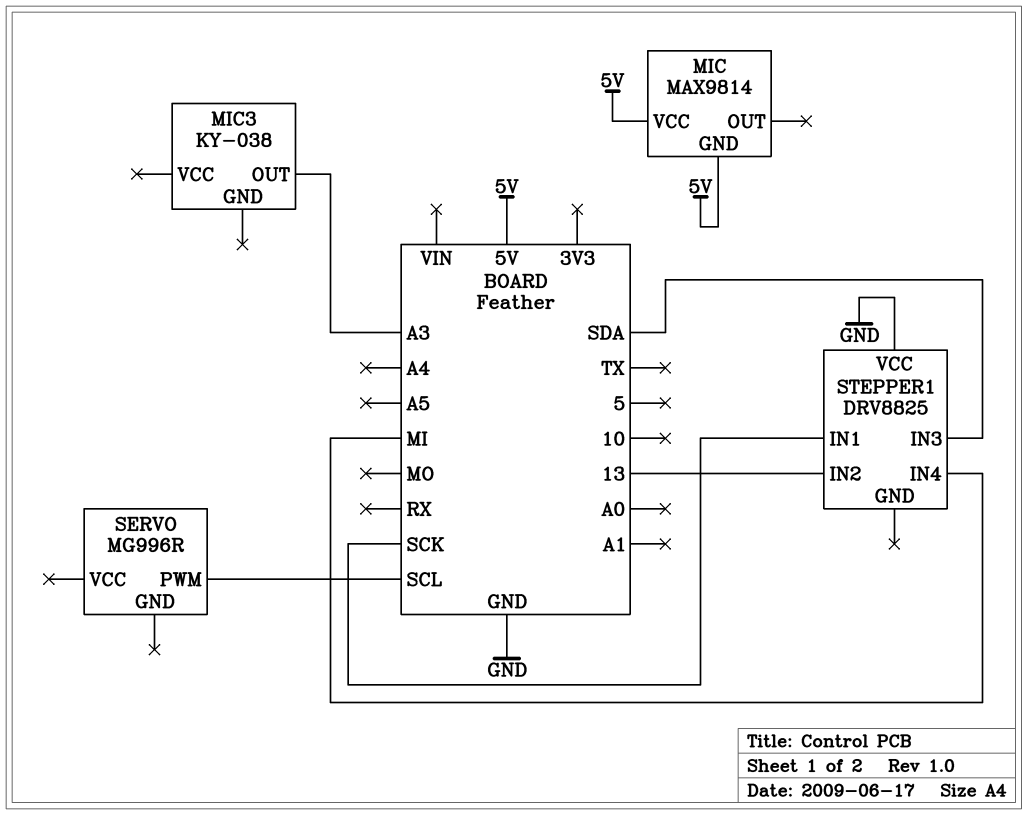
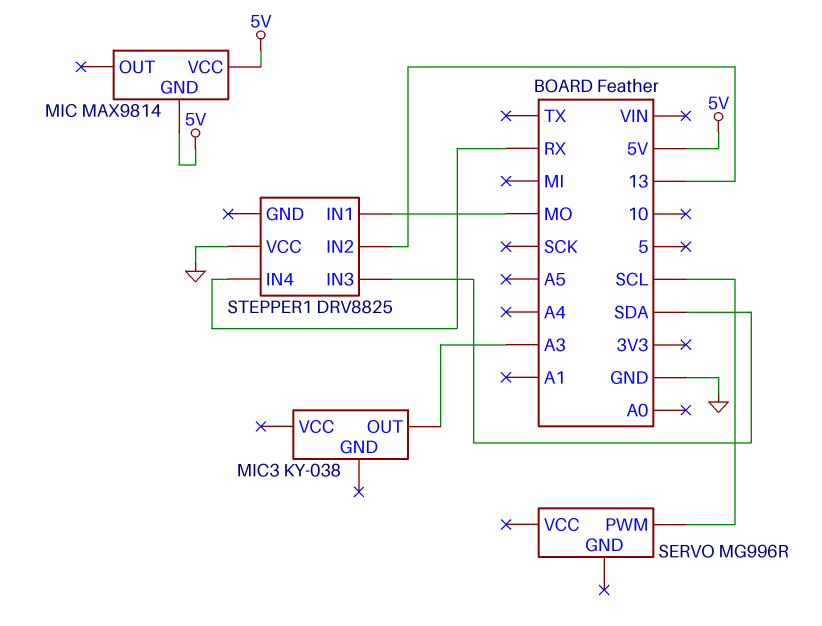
STEPPER1 pin IN1: SCK -> MO
STEPPER1 pin IN4: MI -> RX

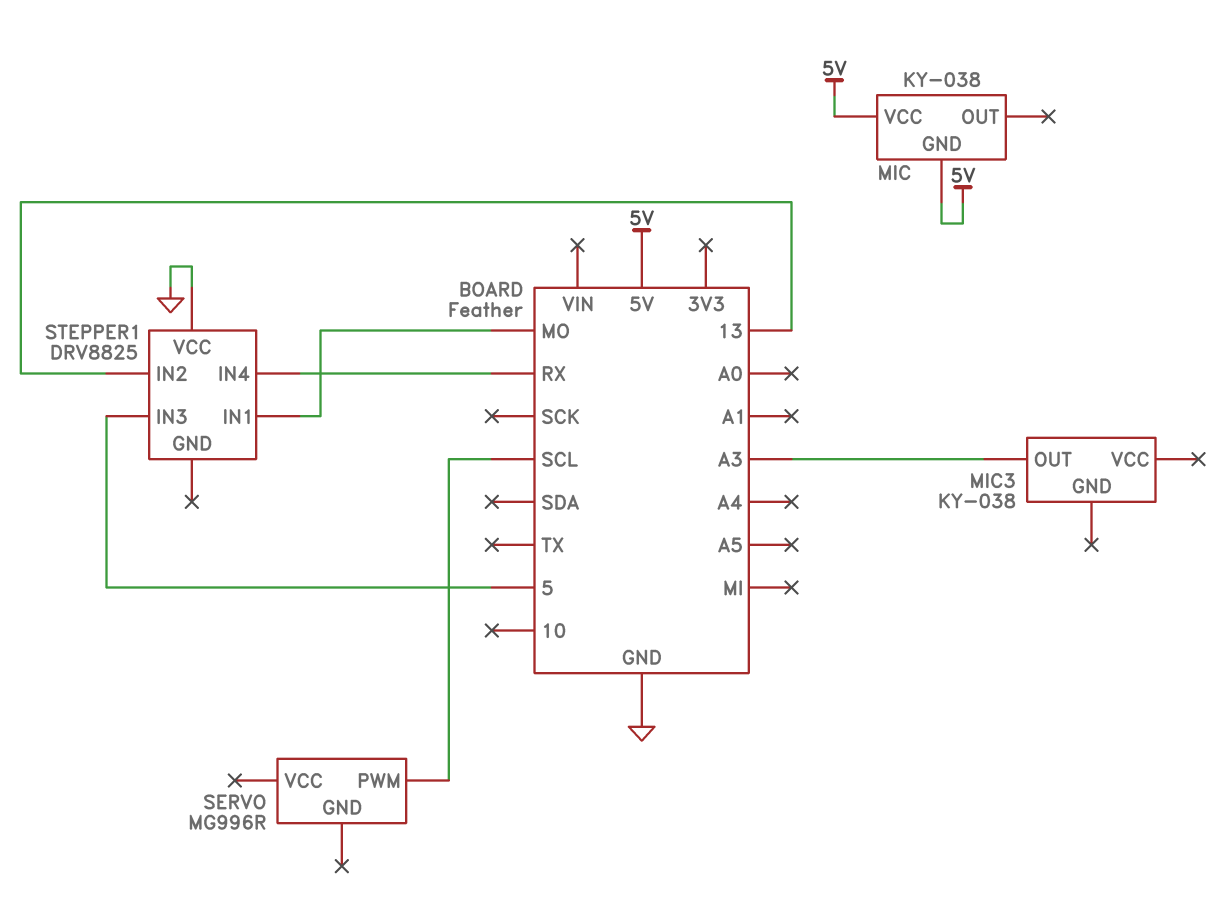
MIC: MAX9814 -> KY-038
STEPPER1 pin IN3: SDA -> 5

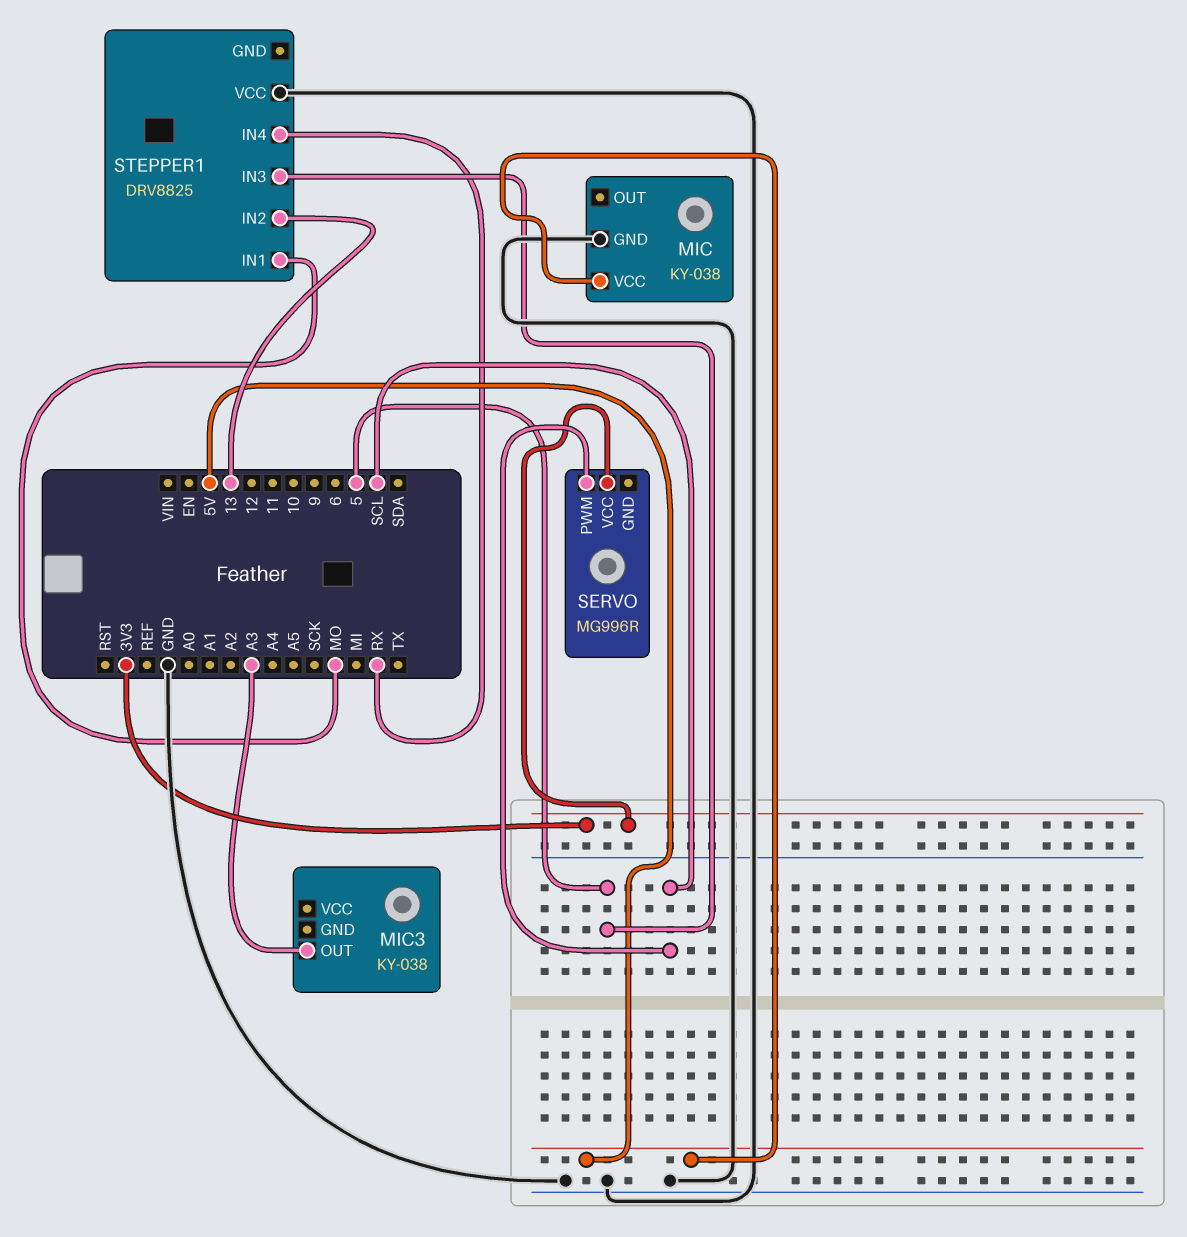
MIC pin GND: 5V -> GND
SERVO pin VCC: none -> 3V3

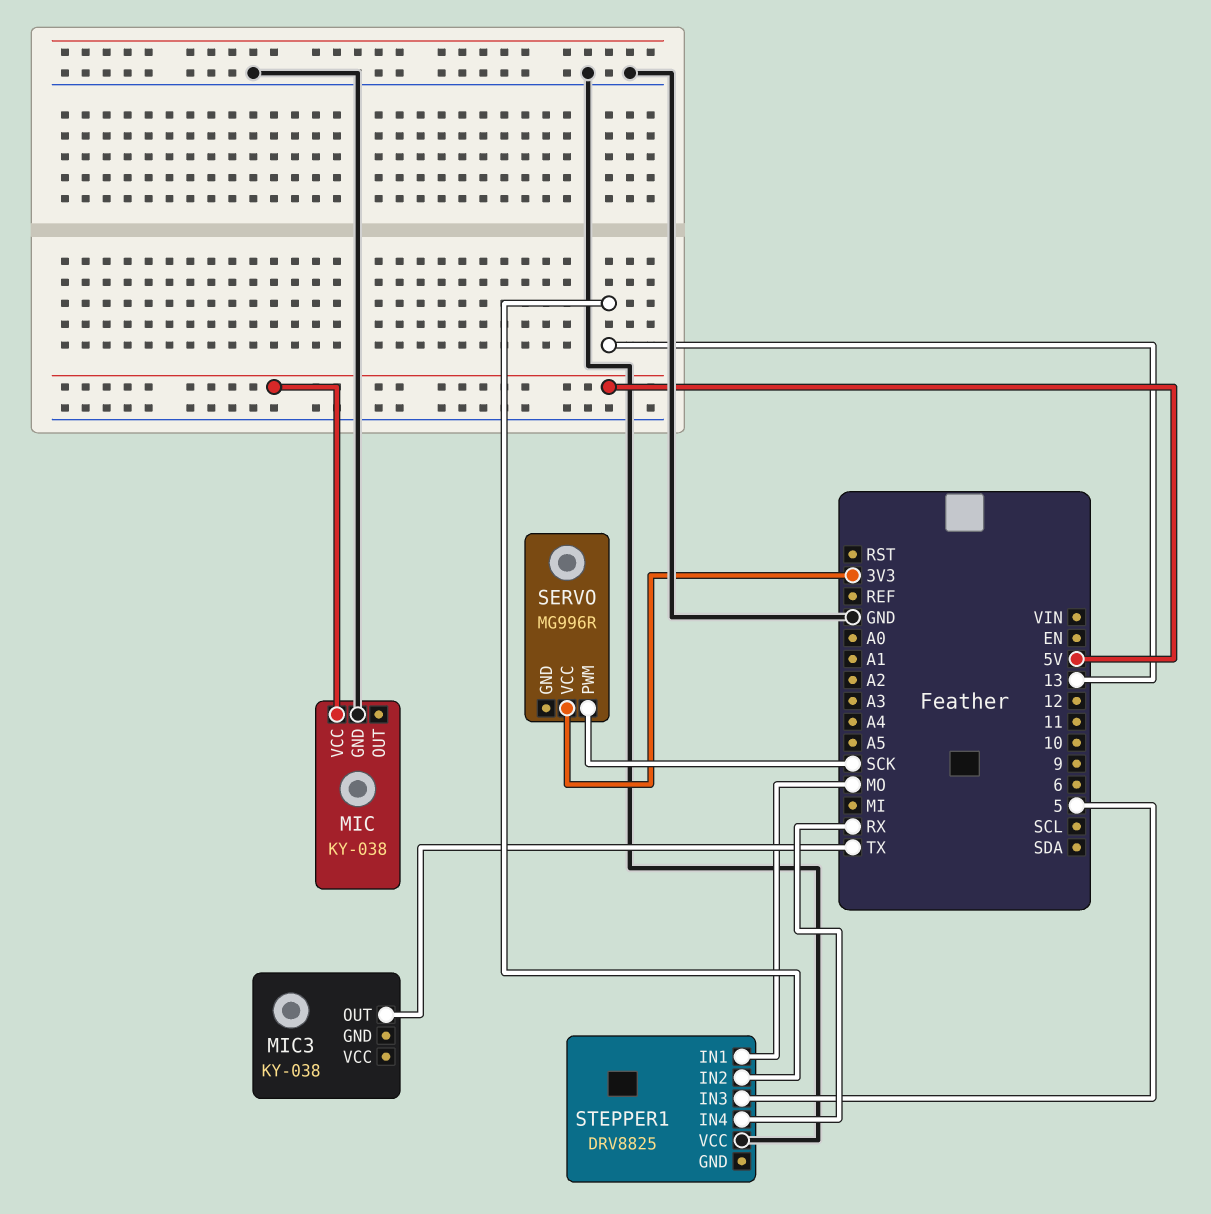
MIC3 pin OUT: A3 -> TX
SERVO pin PWM: SCL -> SCK

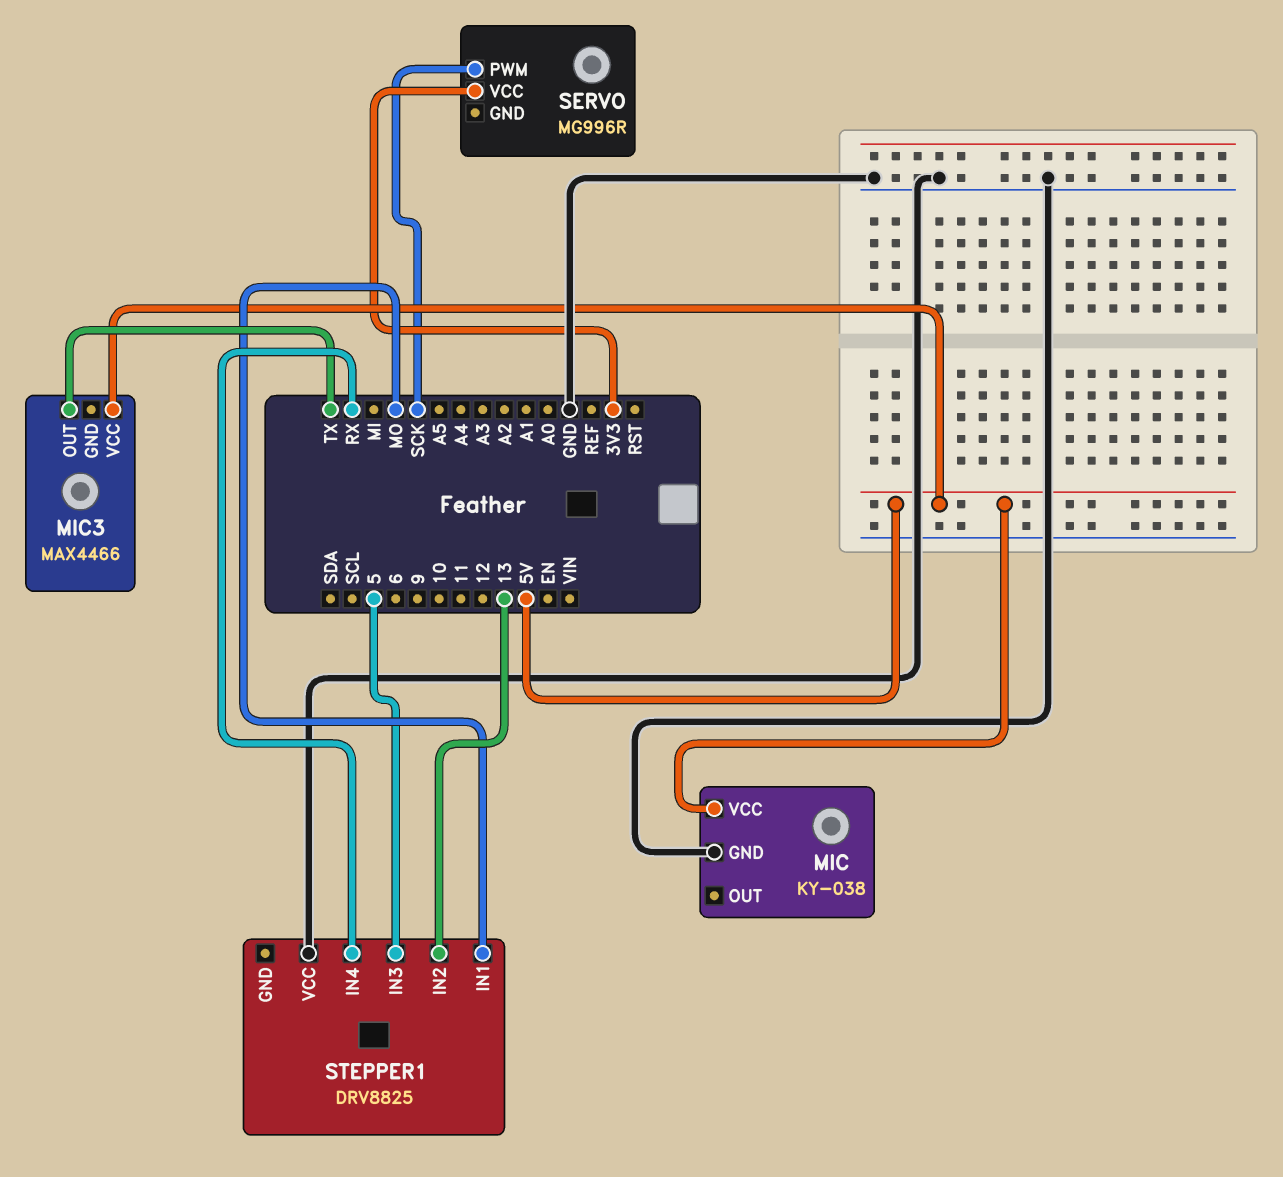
MIC3: KY-038 -> MAX4466
MIC3 pin VCC: none -> 5V

